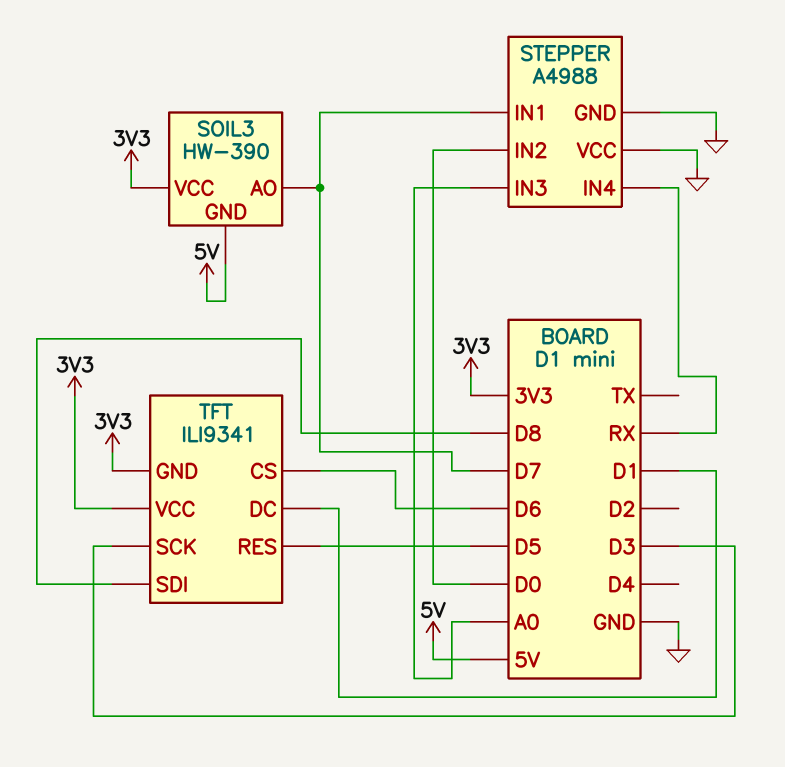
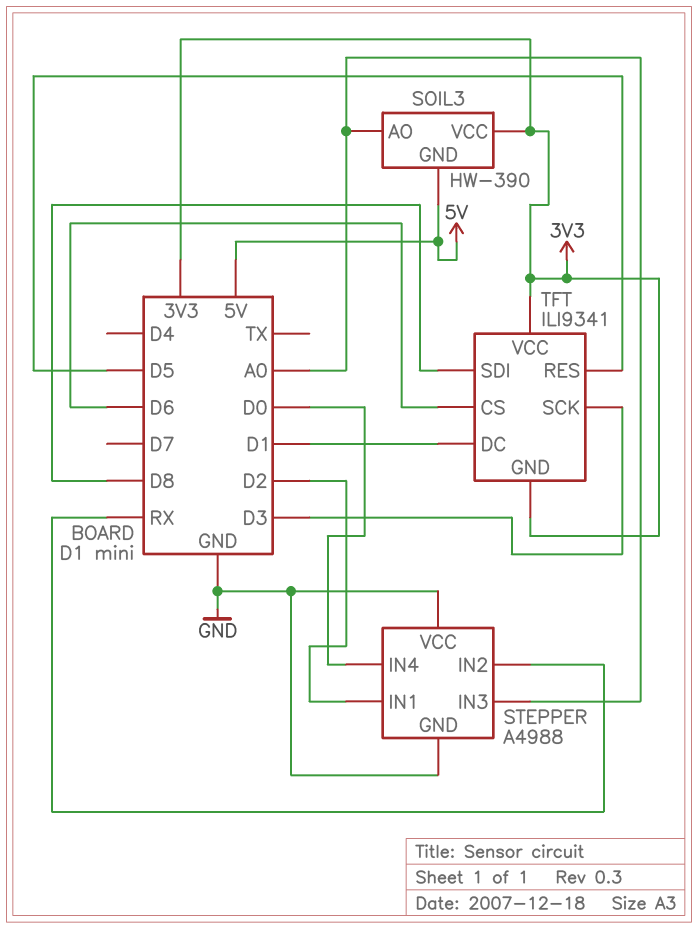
SOIL3 pin AO: D7 -> A0
STEPPER pin IN1: D7 -> D2
STEPPER pin IN2: D0 -> RX
STEPPER pin IN4: RX -> D0

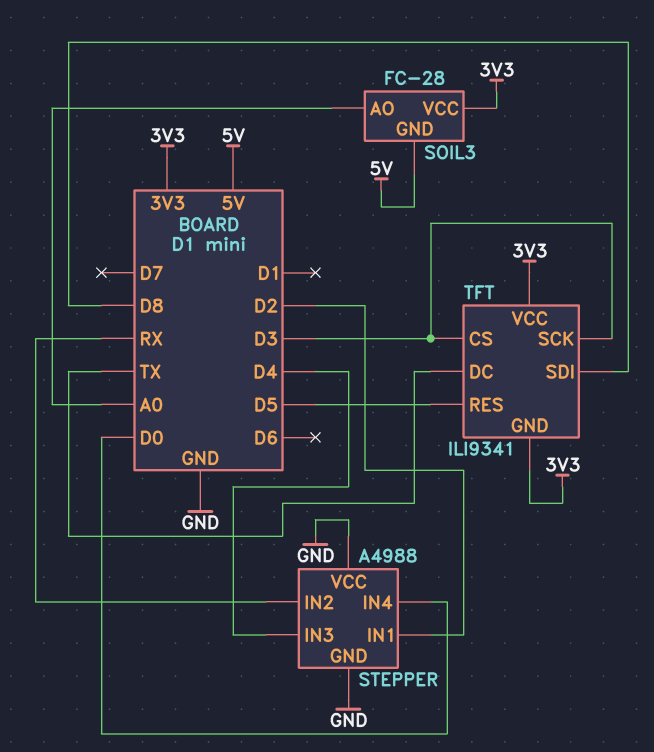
SOIL3: HW-390 -> FC-28
STEPPER pin IN3: A0 -> D4
TFT pin CS: D6 -> D3
TFT pin DC: D1 -> TX

